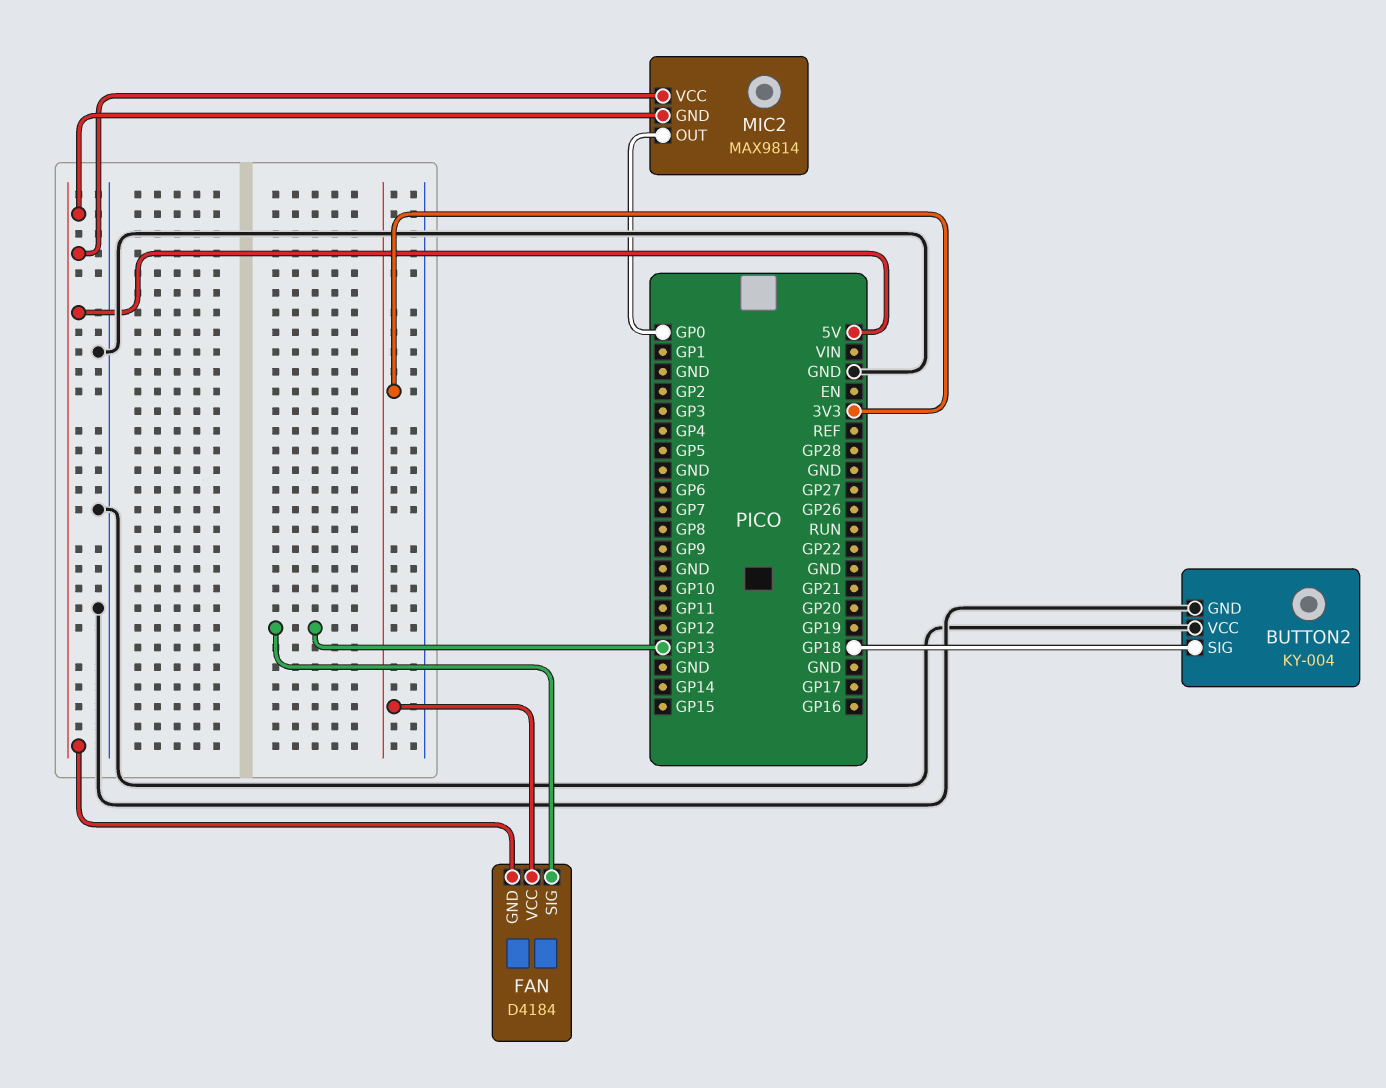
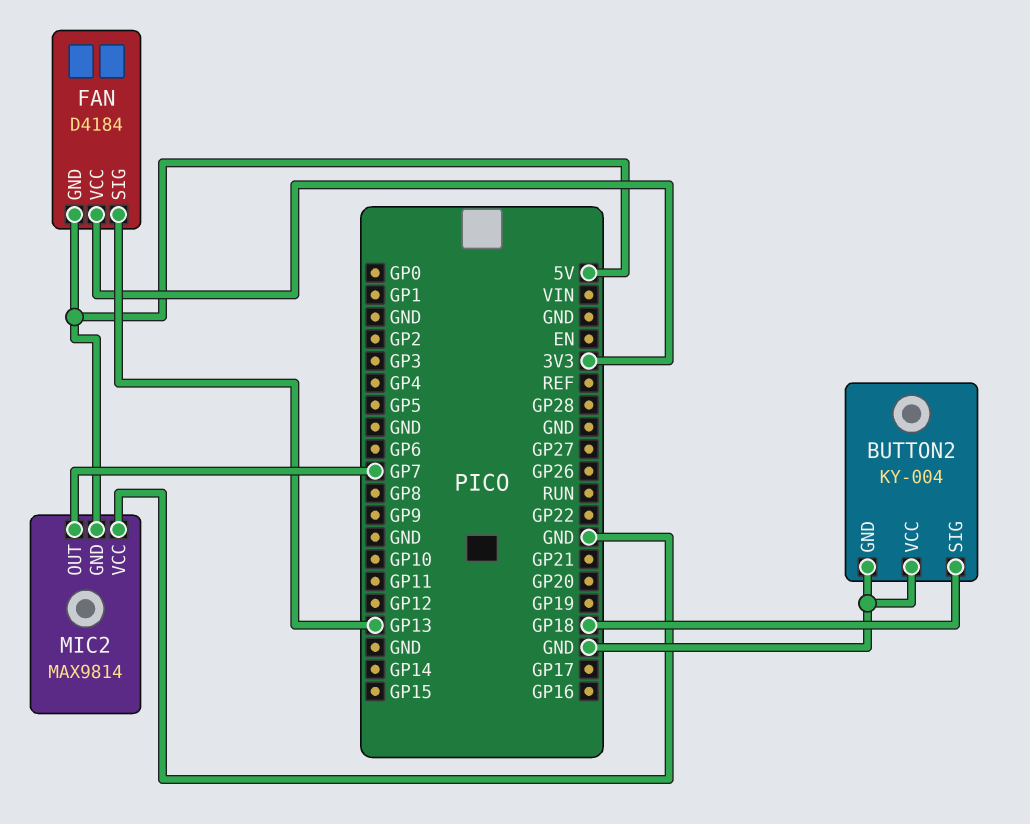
MIC2 pin OUT: GP0 -> GP7
MIC2 pin VCC: 5V -> GND

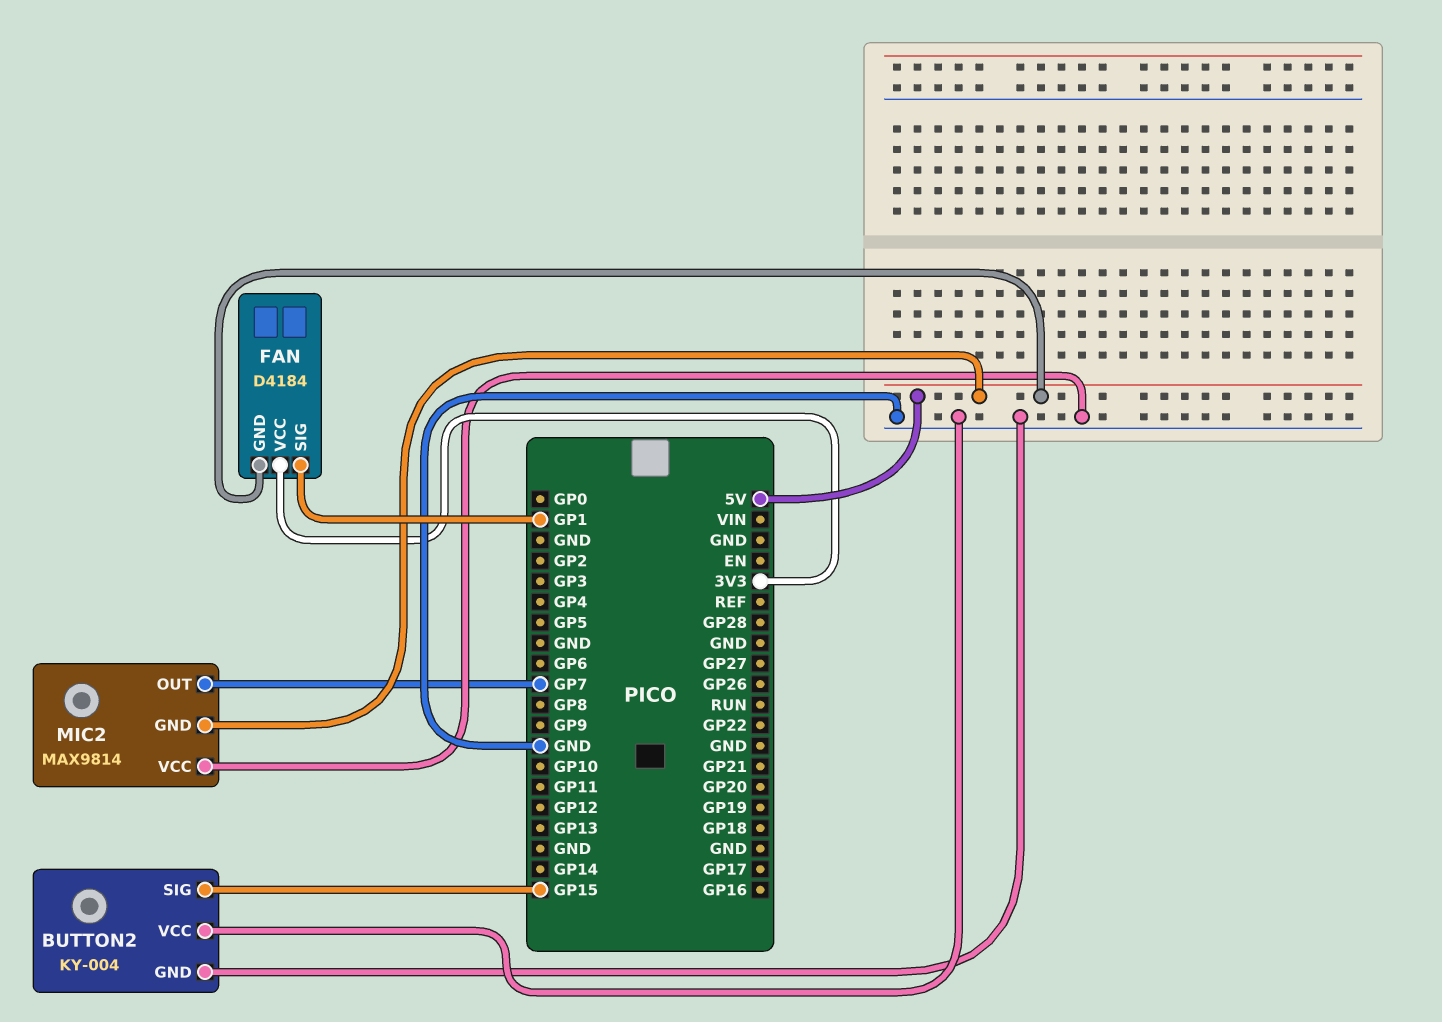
BUTTON2 pin SIG: GP18 -> GP15
FAN pin SIG: GP13 -> GP1

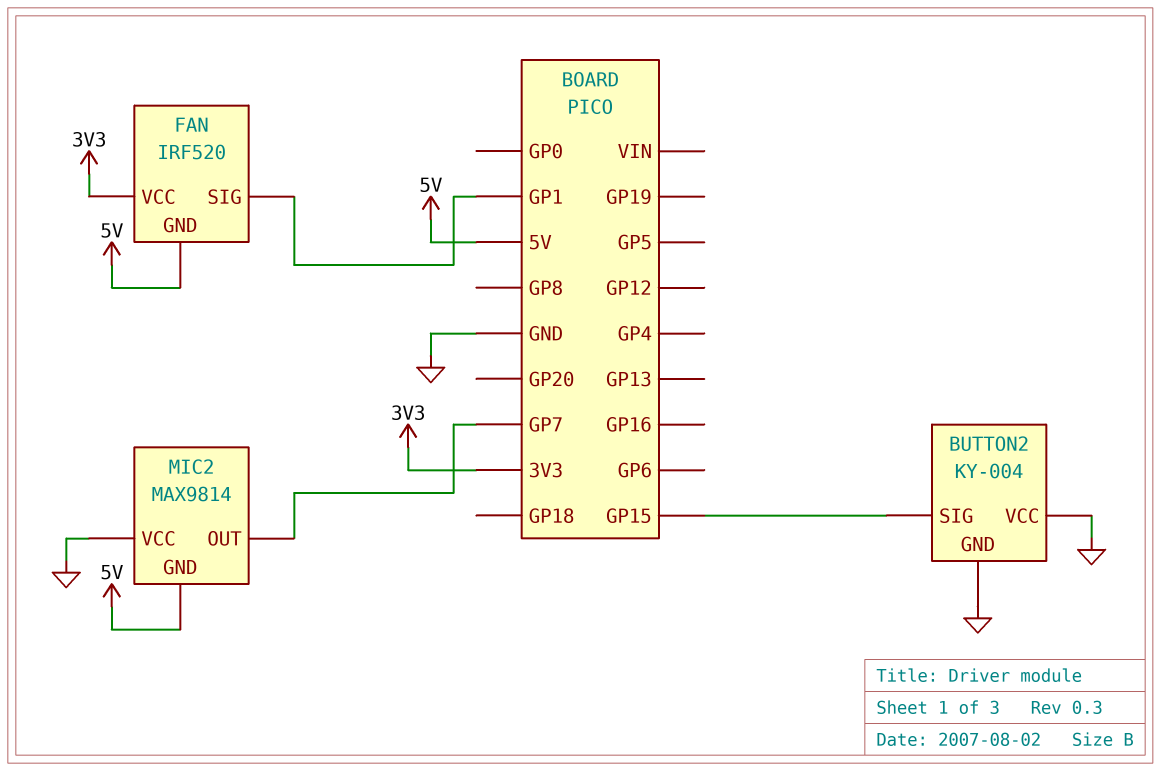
FAN: D4184 -> IRF520

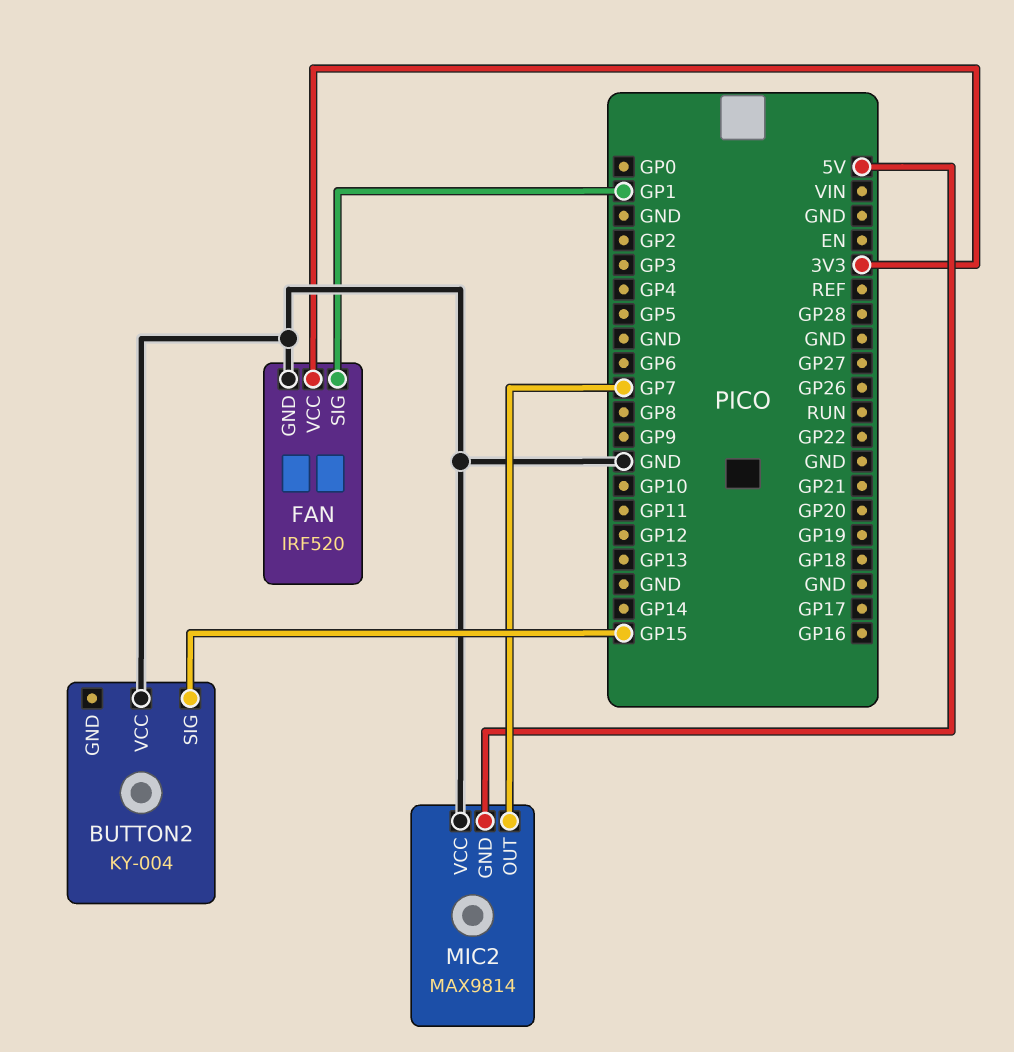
BUTTON2 pin GND: GND -> none
FAN pin GND: 5V -> GND

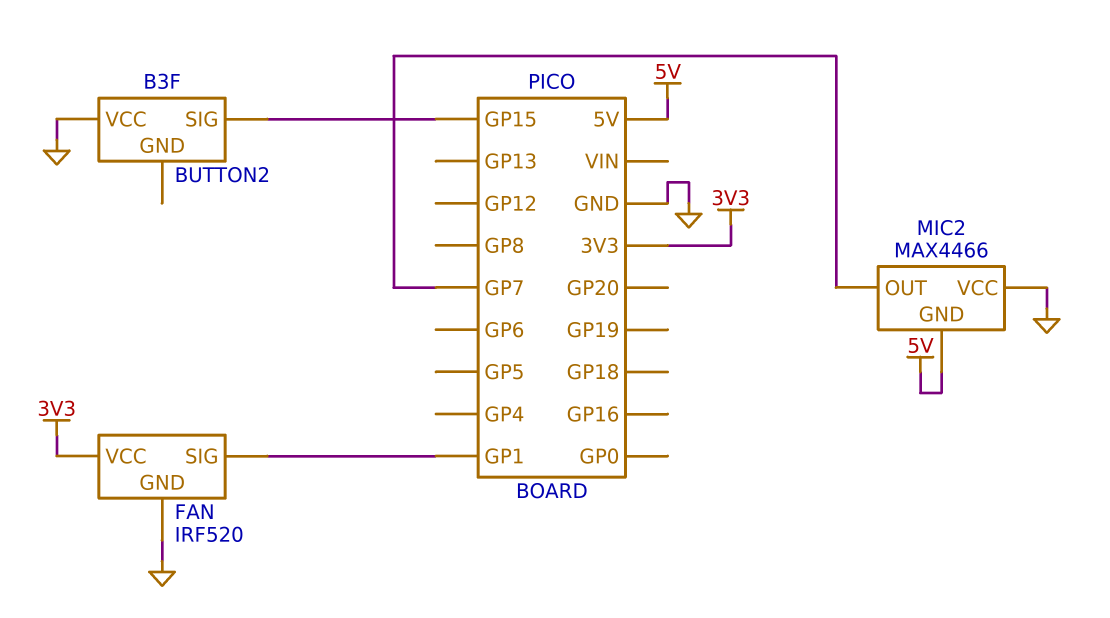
BUTTON2: KY-004 -> B3F
MIC2: MAX9814 -> MAX4466

